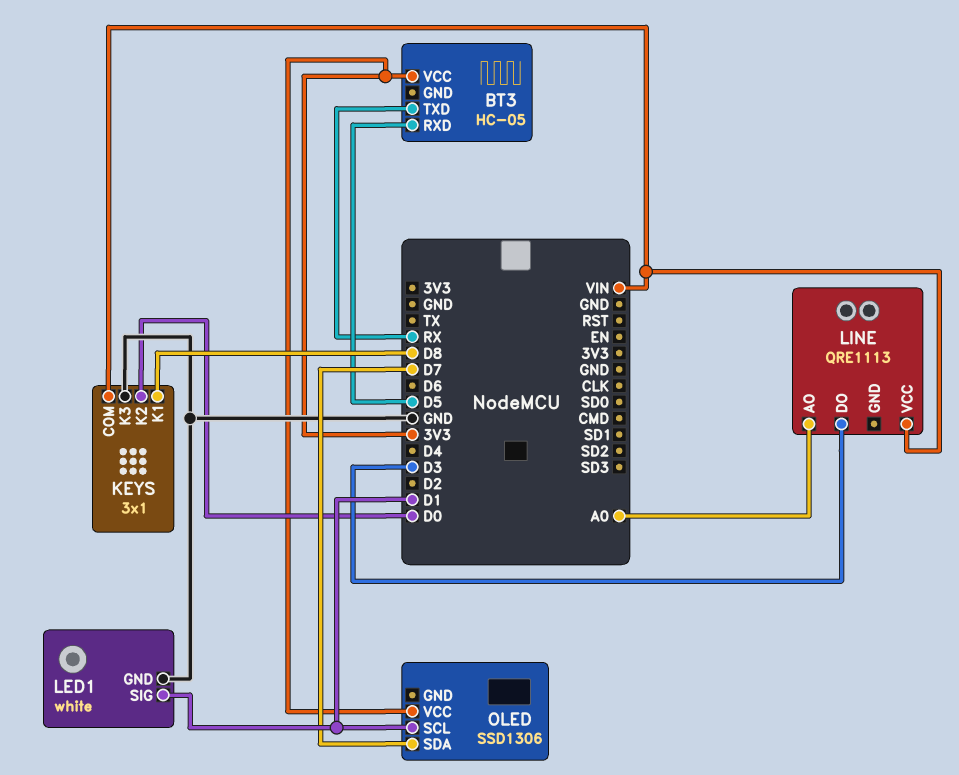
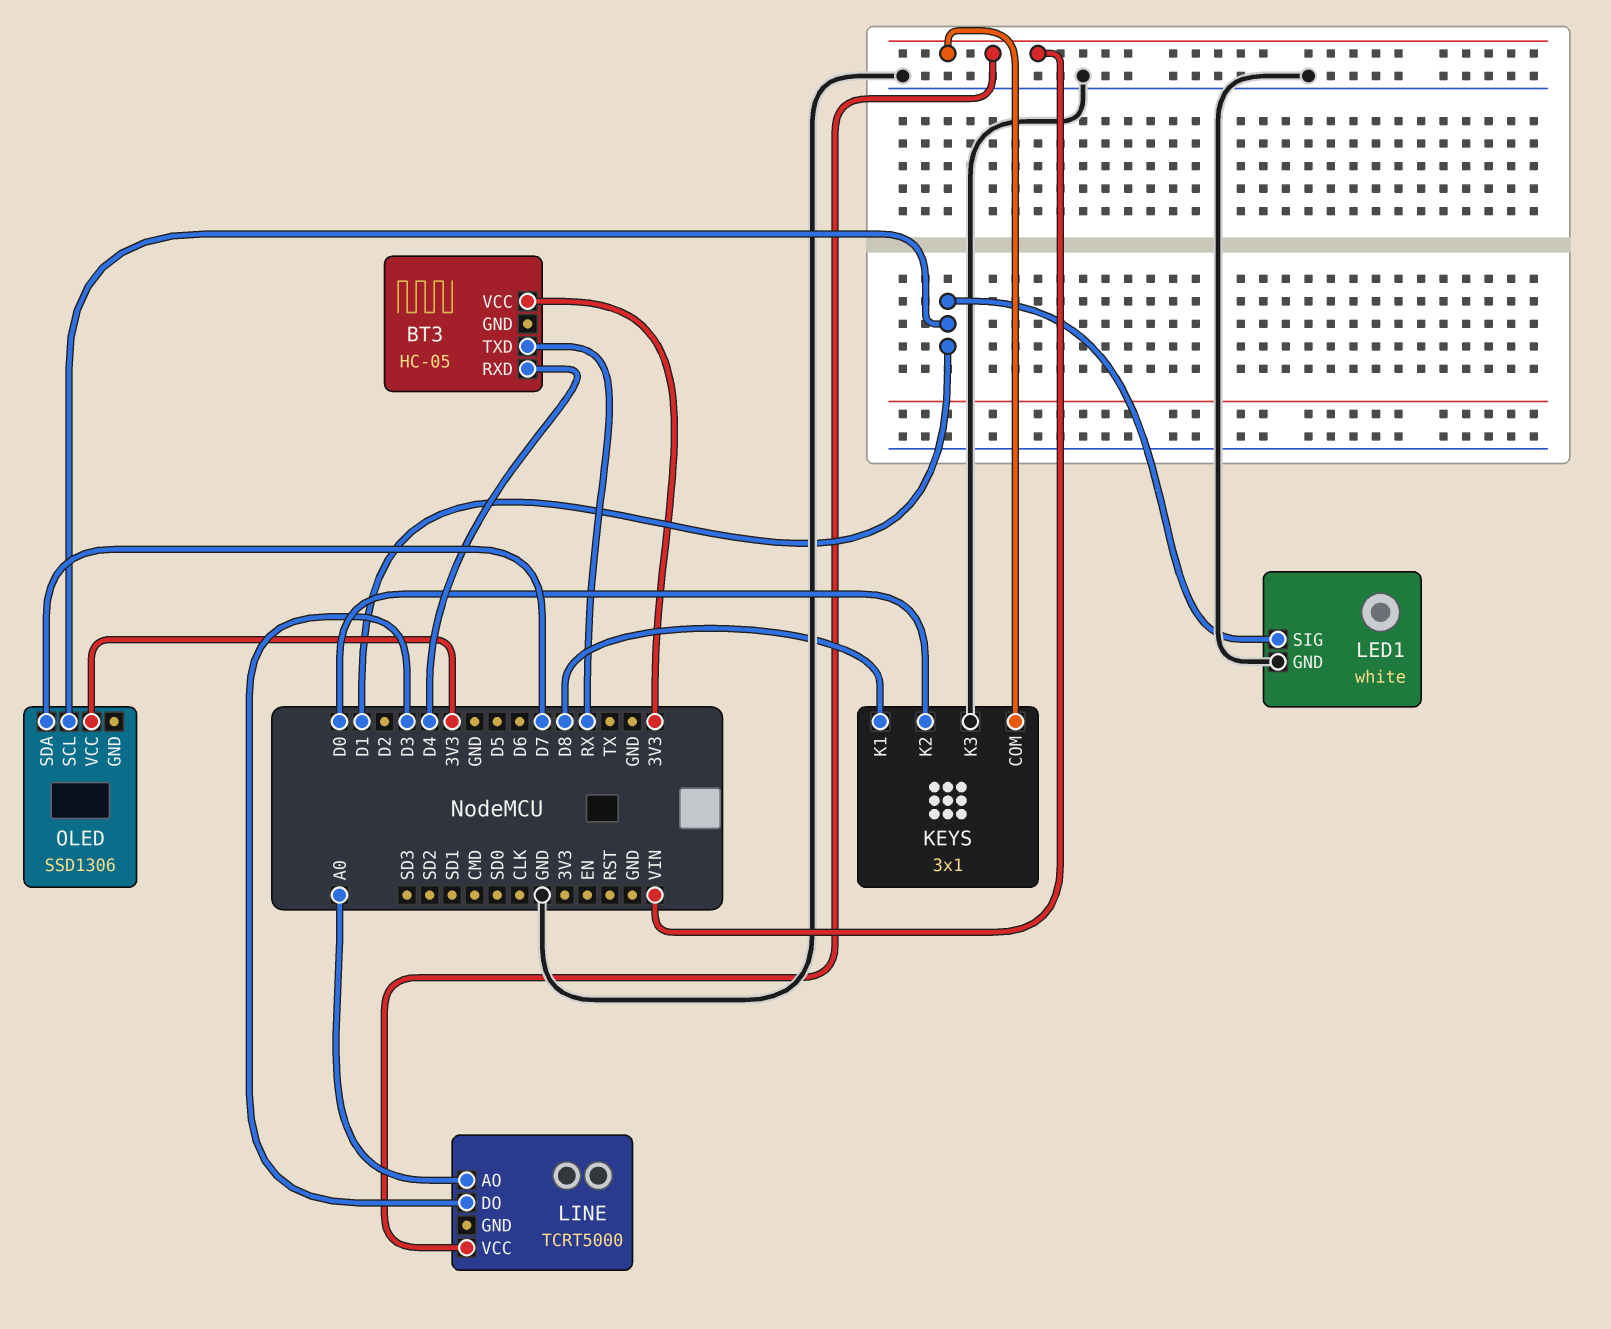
BT3 pin RXD: D5 -> D4
LINE: QRE1113 -> TCRT5000

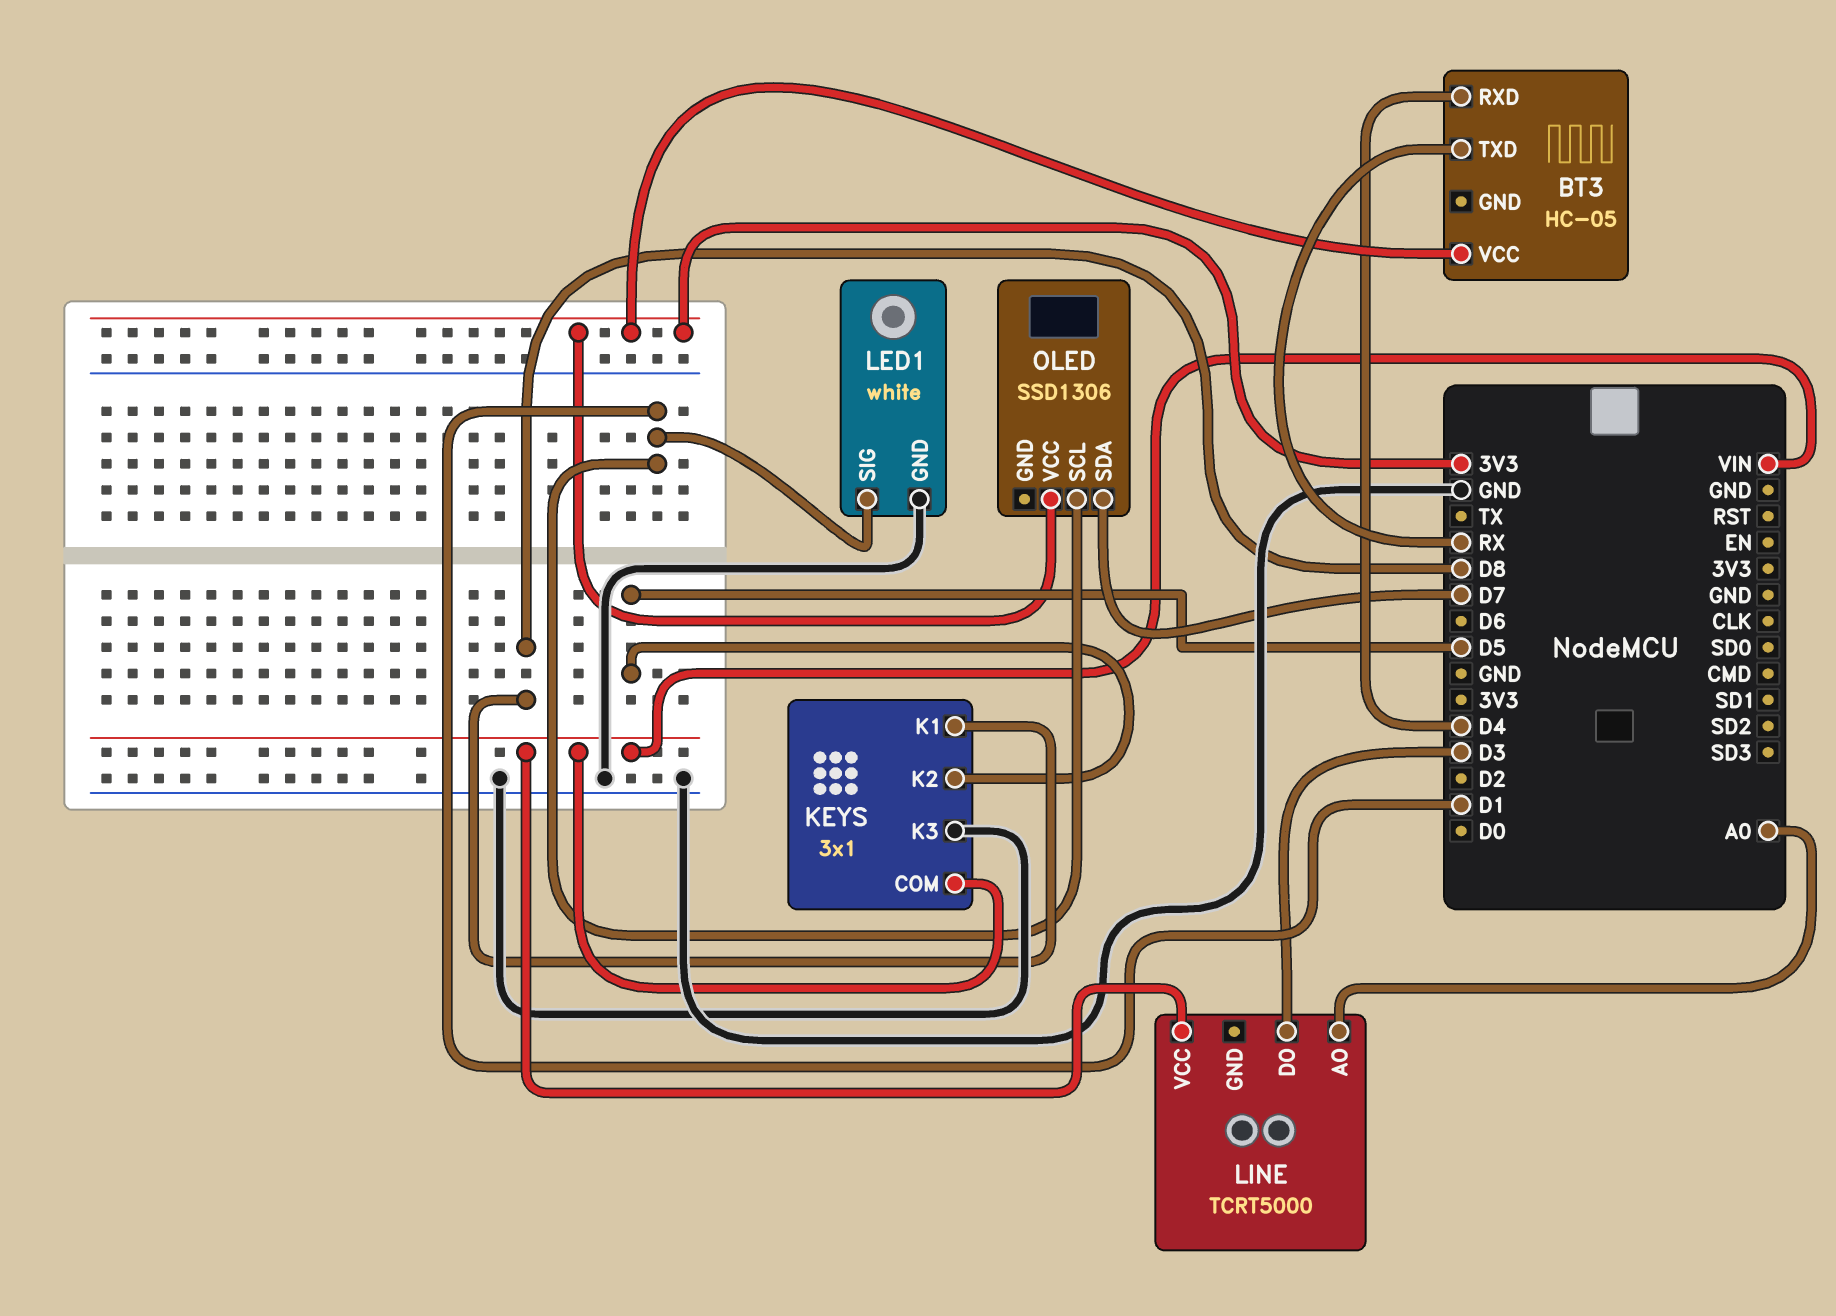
KEYS pin K2: D0 -> D5

